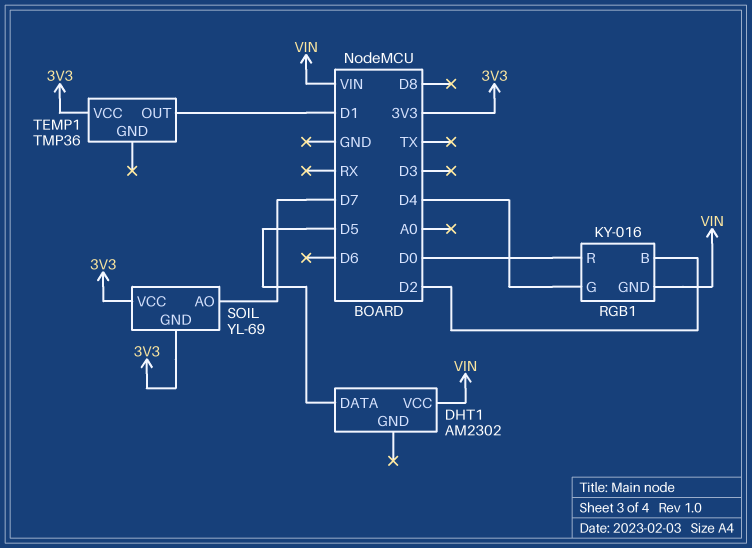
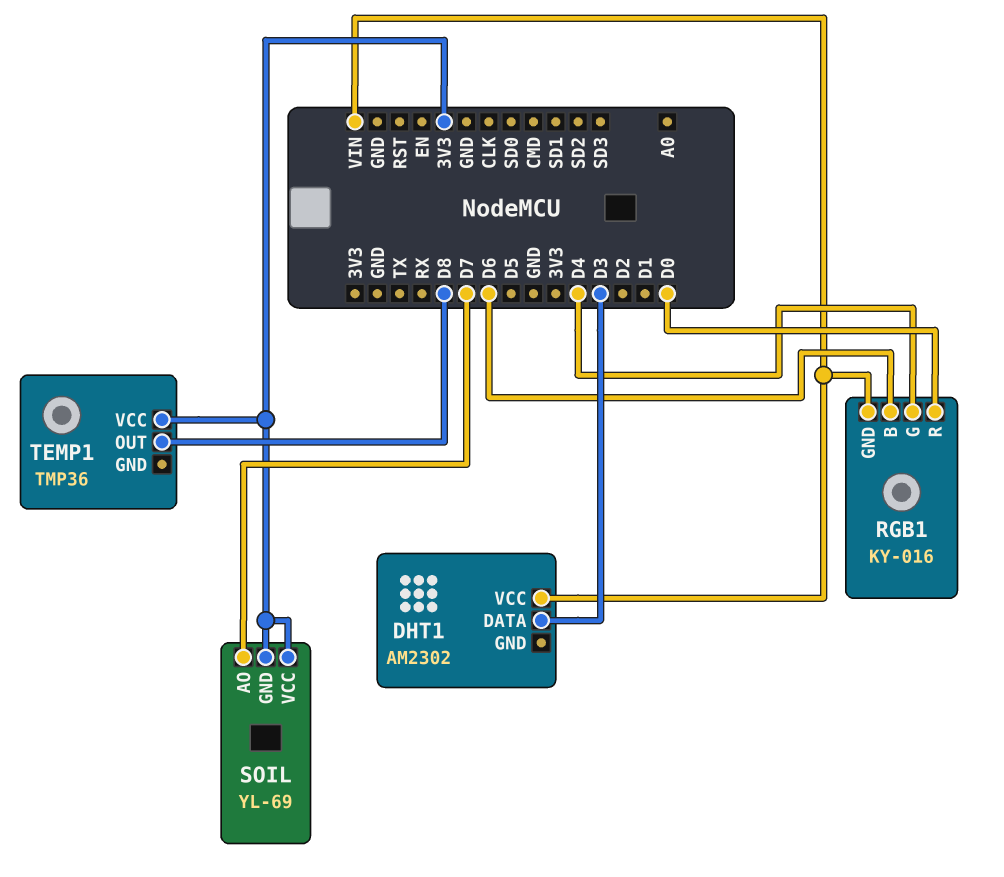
DHT1 pin DATA: D5 -> D3
RGB1 pin B: D2 -> D6
TEMP1 pin OUT: D1 -> D8

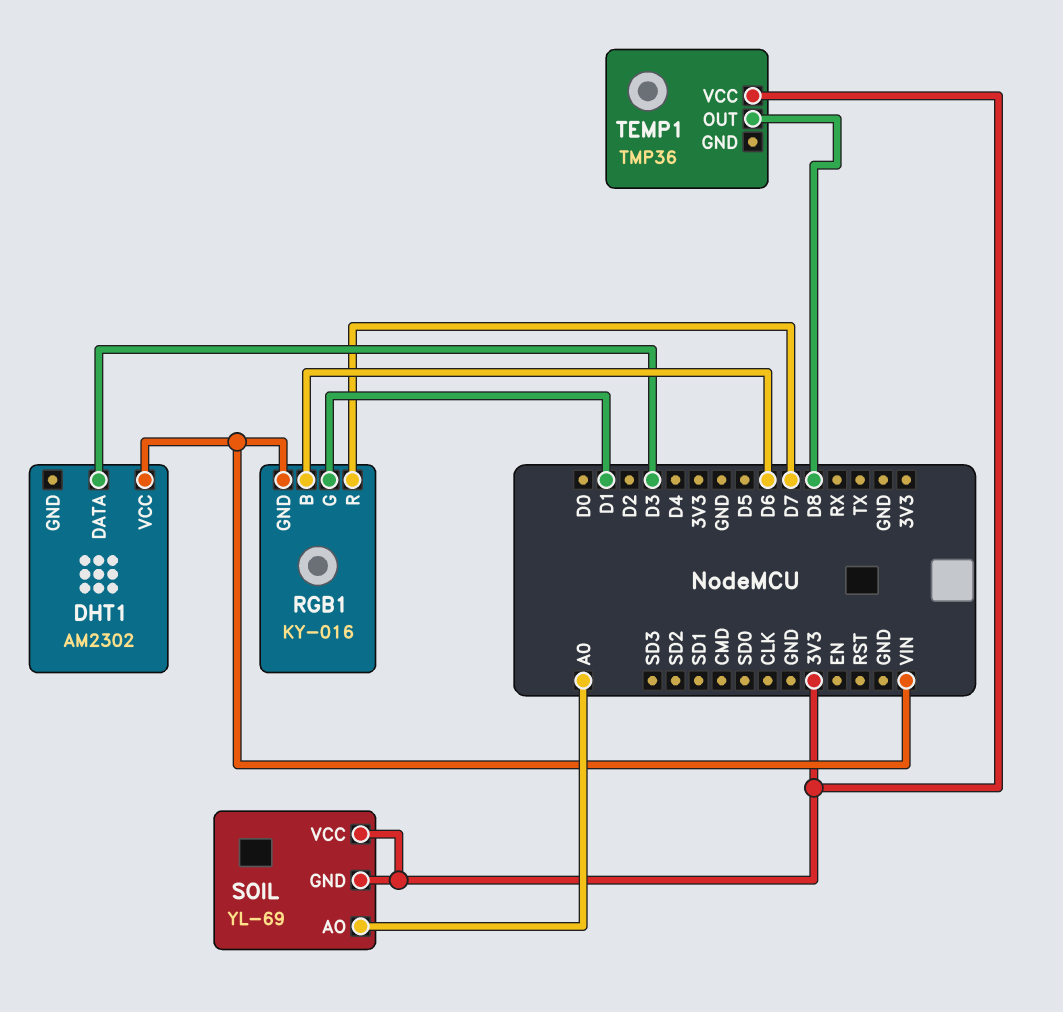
RGB1 pin G: D4 -> D1
RGB1 pin R: D0 -> D7
SOIL pin AO: D7 -> A0

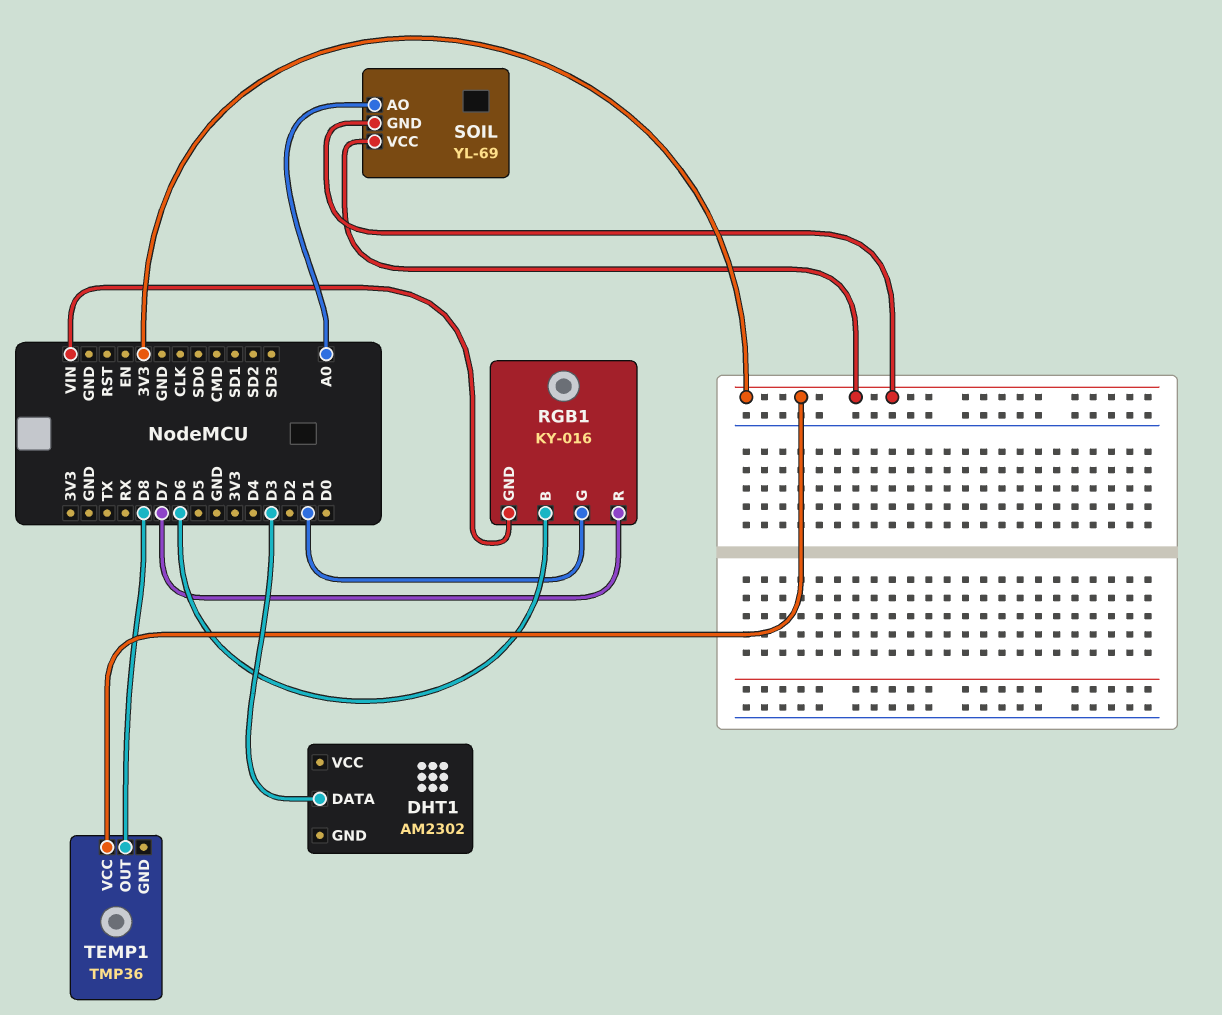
DHT1 pin VCC: VIN -> none

